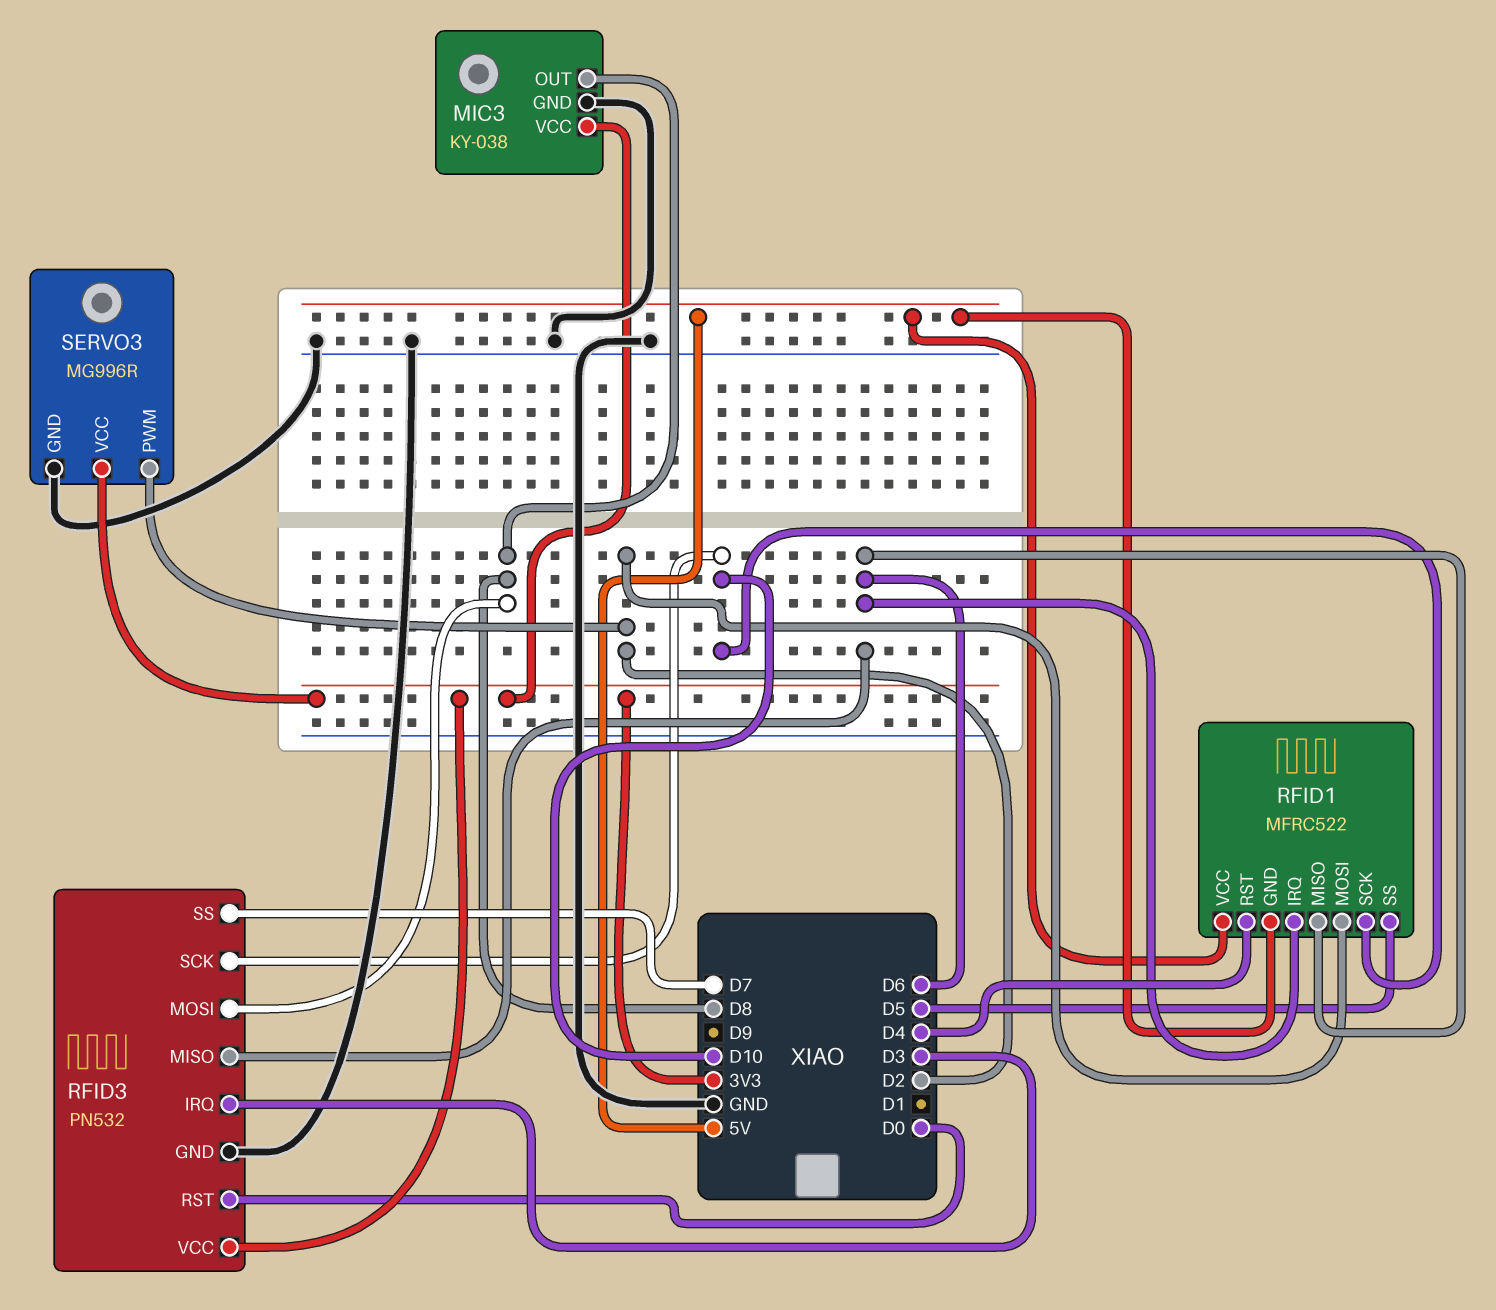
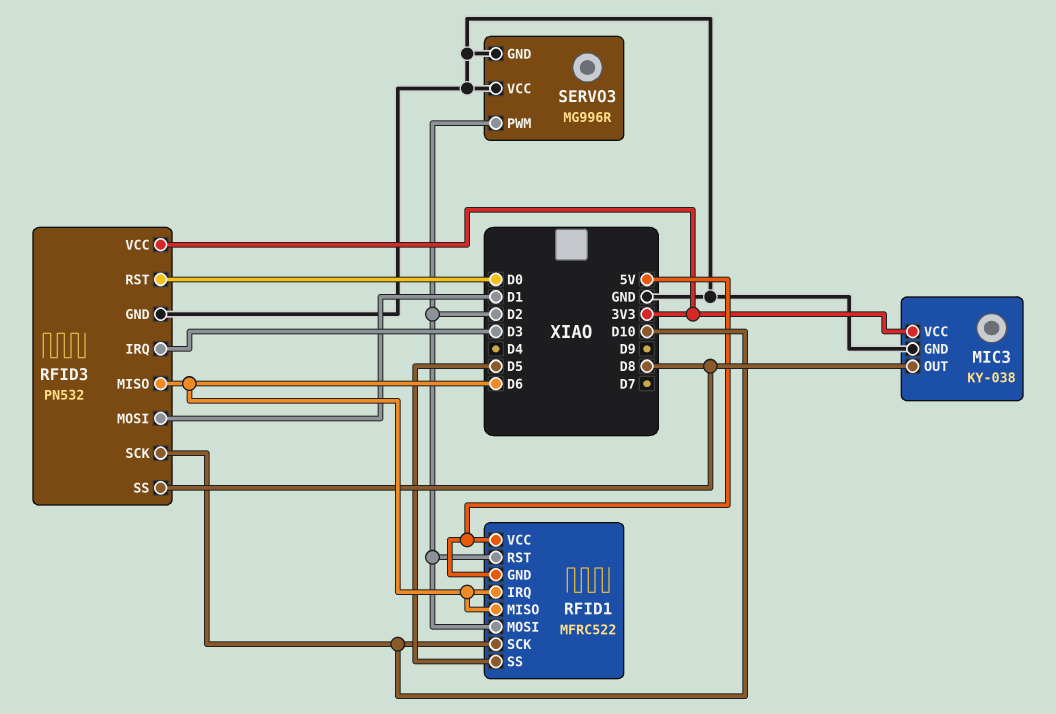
RFID1 pin RST: D4 -> D2
RFID3 pin MOSI: D8 -> D1
RFID3 pin SS: D7 -> D8
SERVO3 pin VCC: 3V3 -> GND

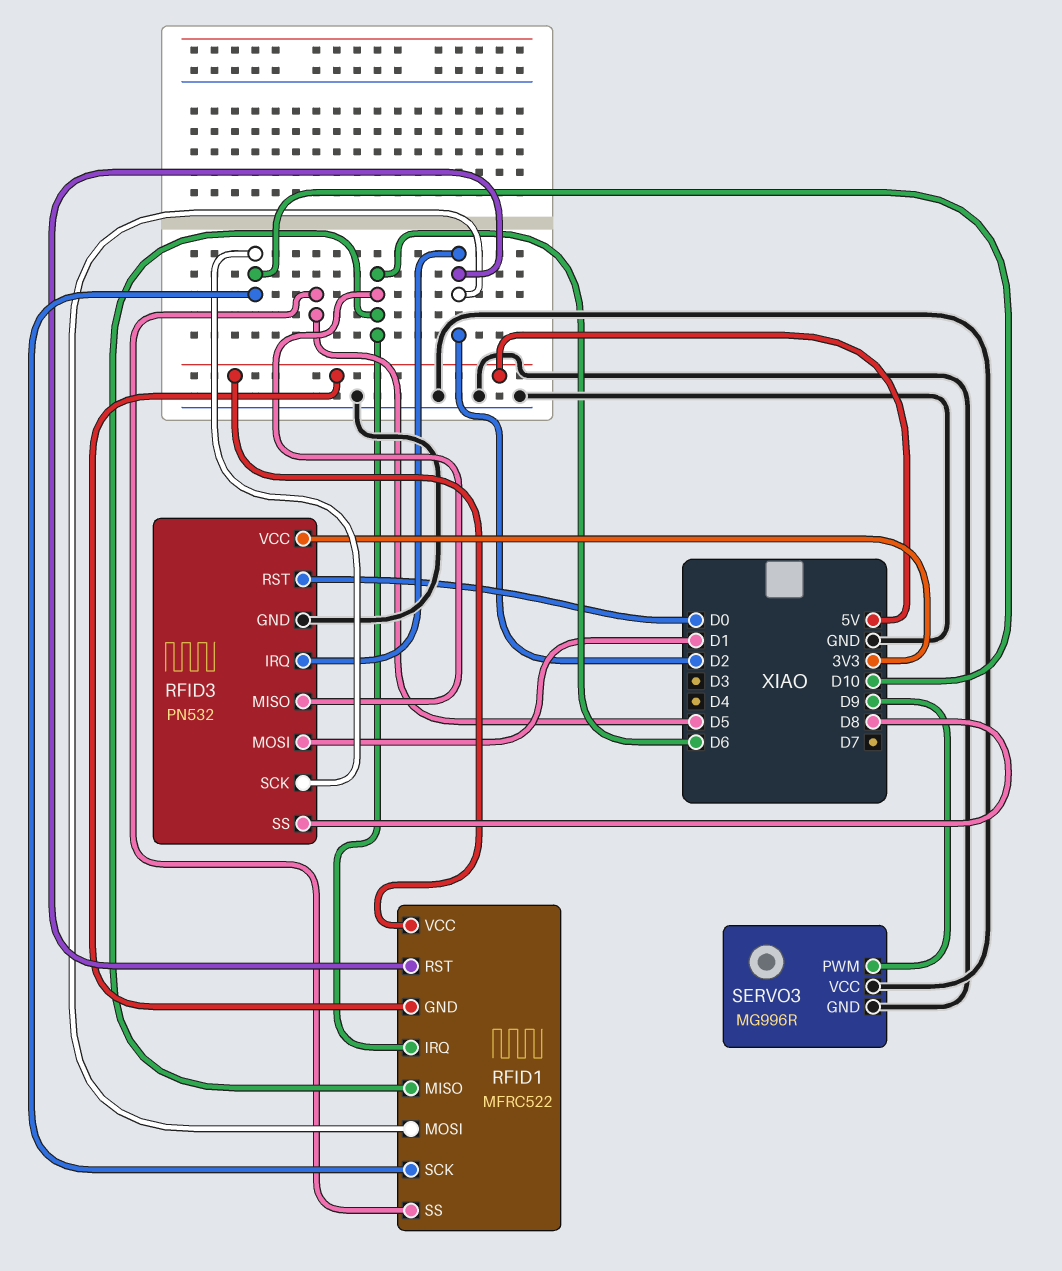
MIC3: KY-038 -> none
MIC3 pin GND: GND -> none
MIC3 pin OUT: D8 -> none
MIC3 pin VCC: 3V3 -> none
RFID3 pin IRQ: D3 -> D2
SERVO3 pin PWM: D2 -> D9

